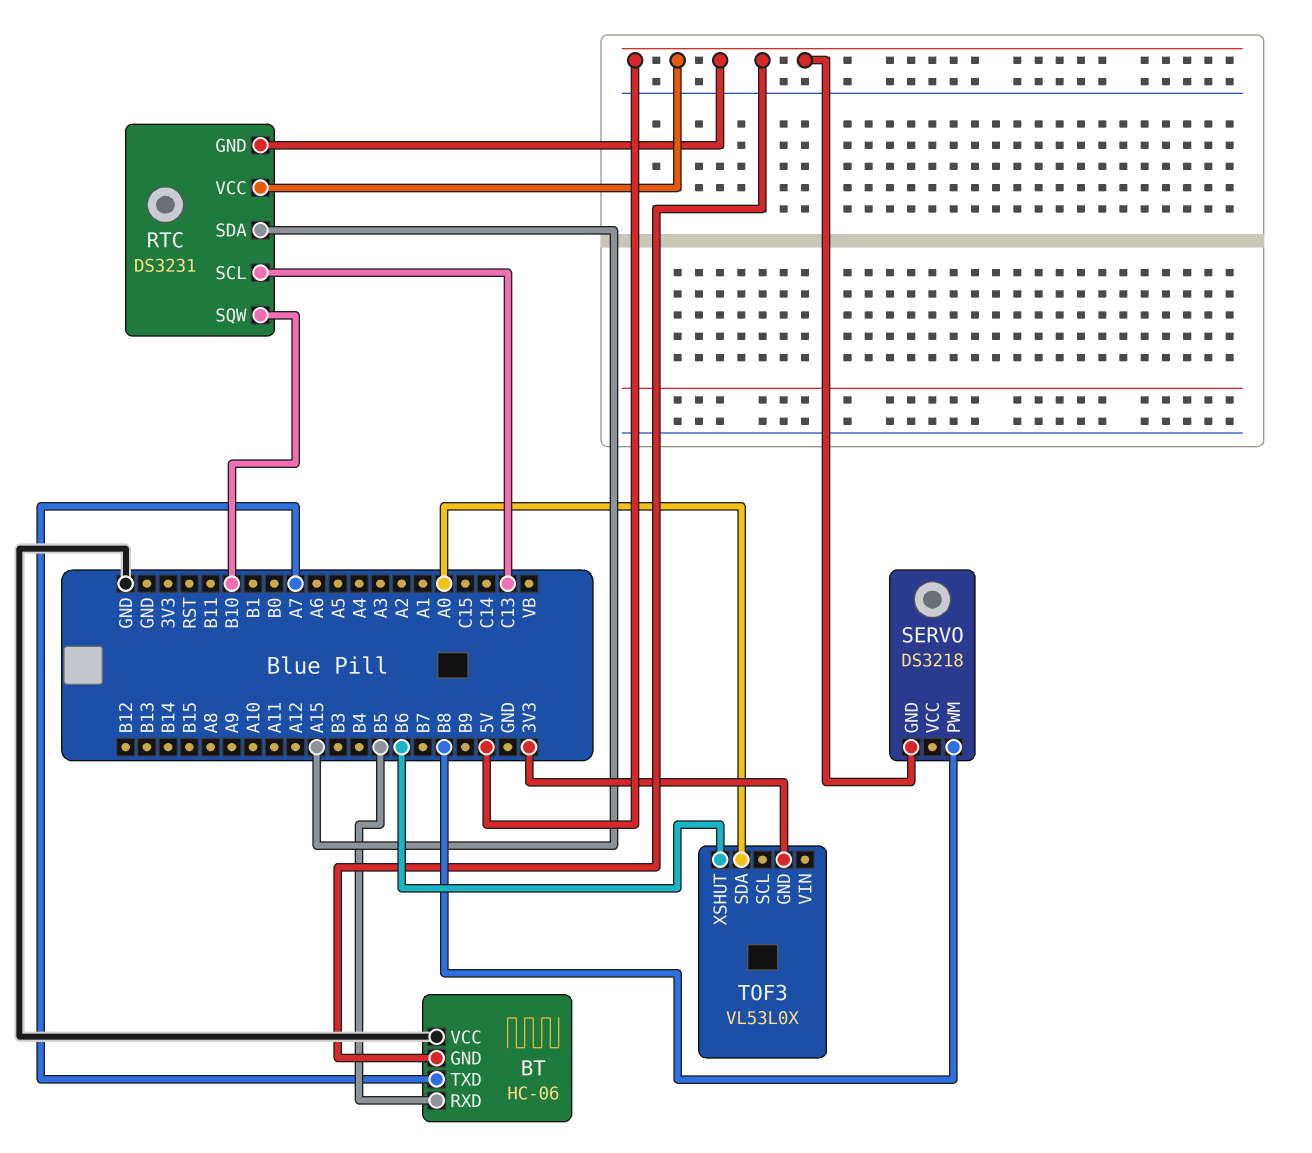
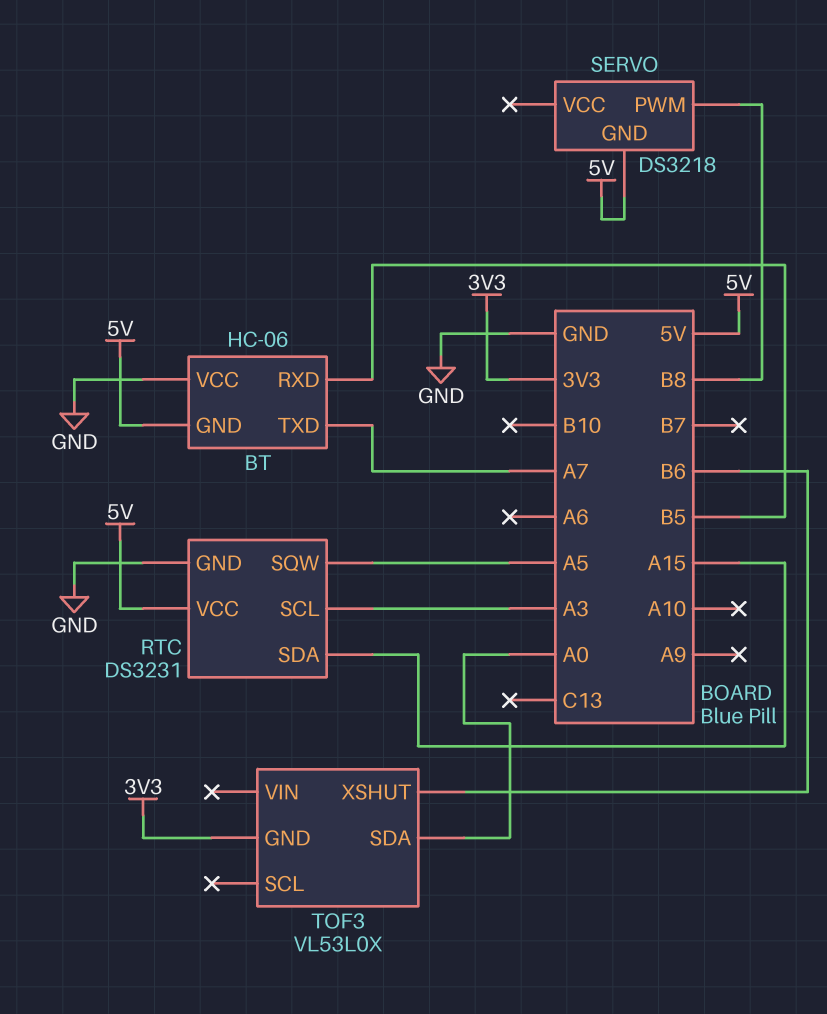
RTC pin GND: 5V -> GND
RTC pin SCL: C13 -> A3
RTC pin SQW: B10 -> A5

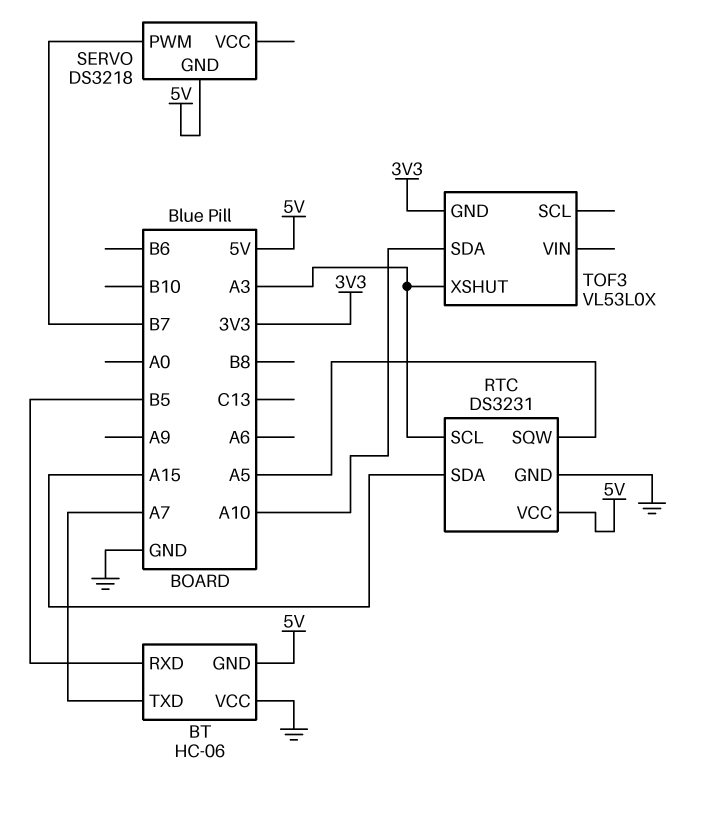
SERVO pin PWM: B8 -> B7
TOF3 pin SDA: A0 -> A10
TOF3 pin XSHUT: B6 -> A3

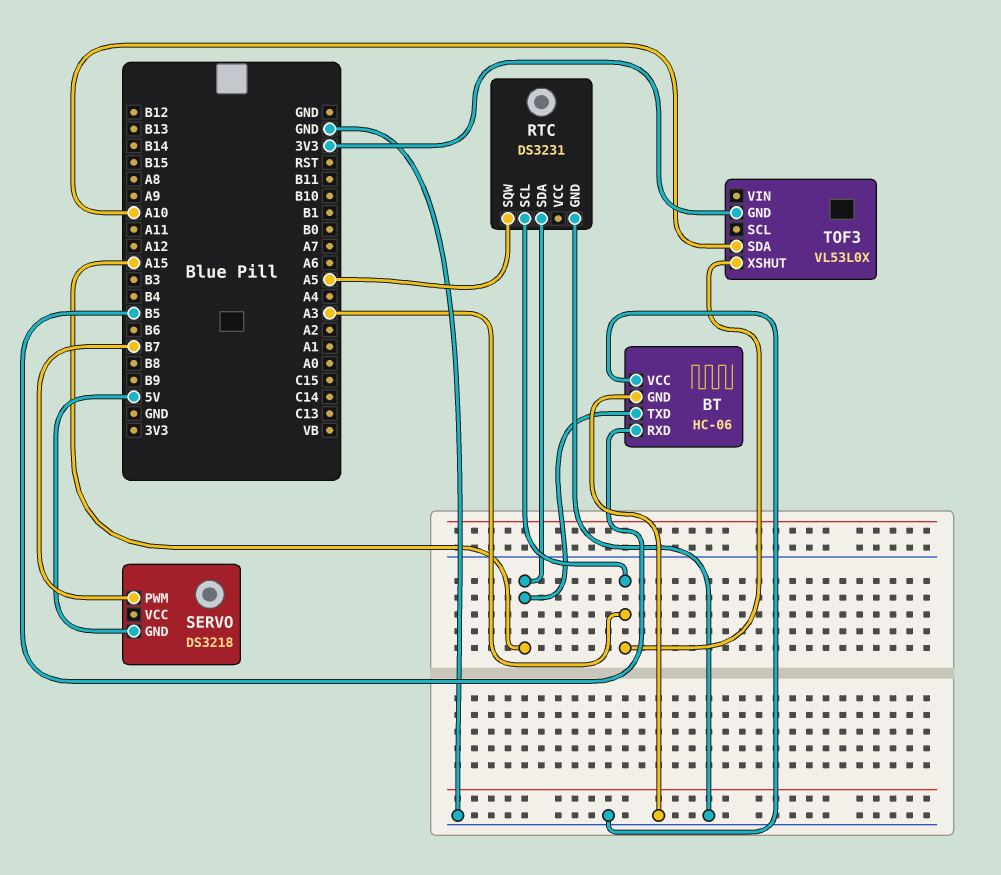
BT pin GND: 5V -> GND
BT pin TXD: A7 -> A15
RTC pin VCC: 5V -> none

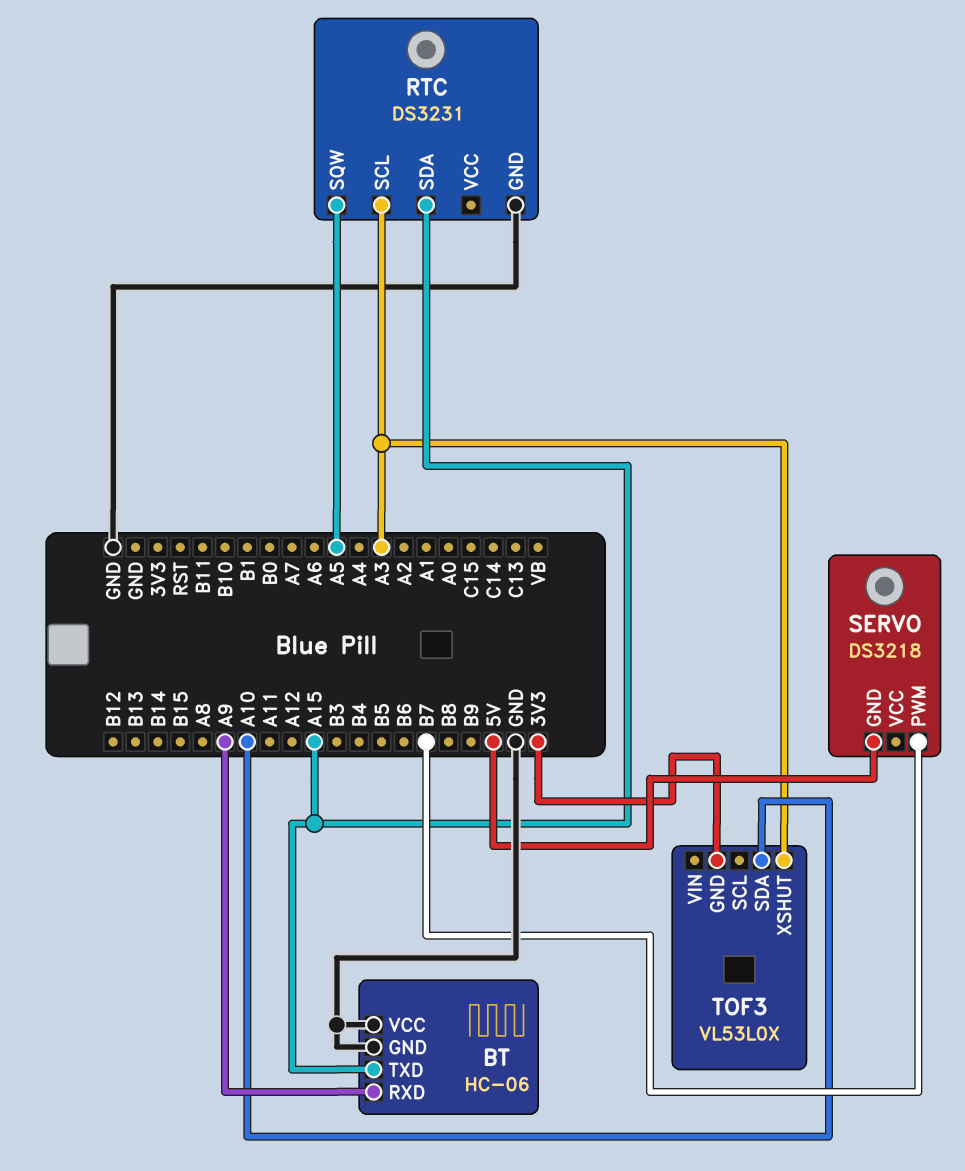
BT pin RXD: B5 -> A9

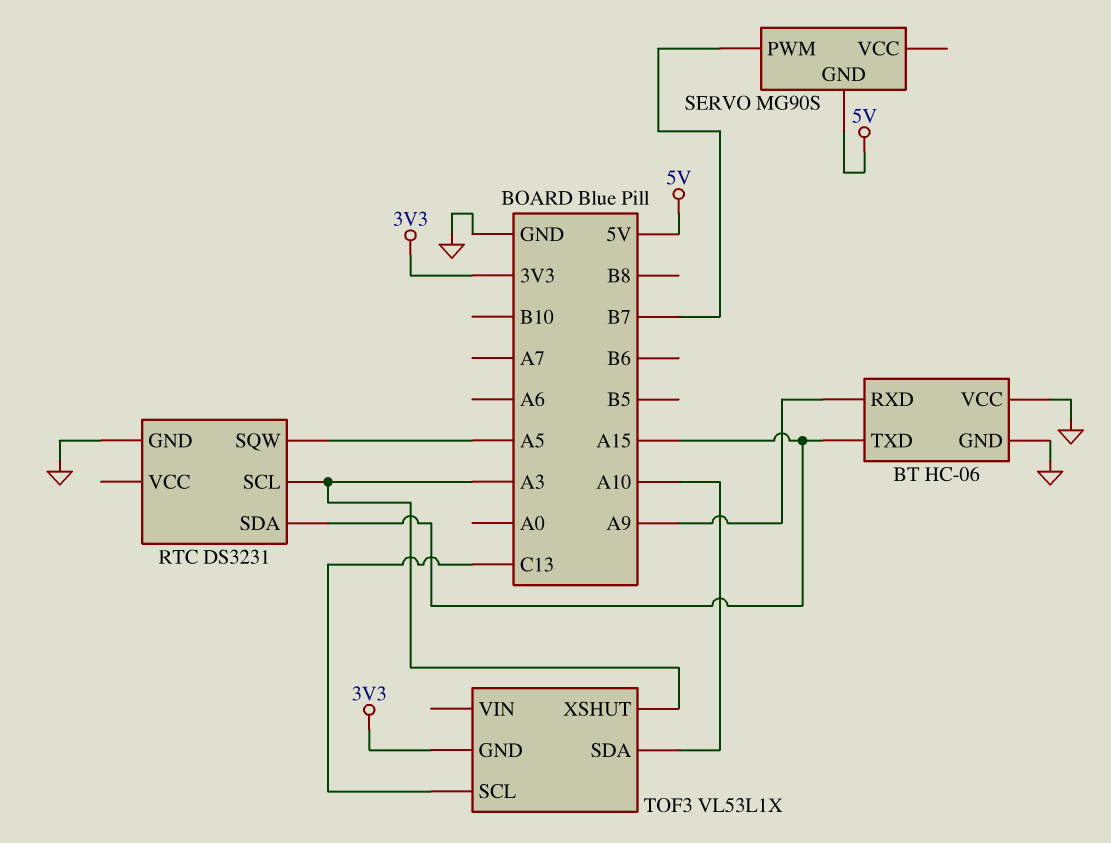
SERVO: DS3218 -> MG90S
TOF3: VL53L0X -> VL53L1X
TOF3 pin SCL: none -> C13

